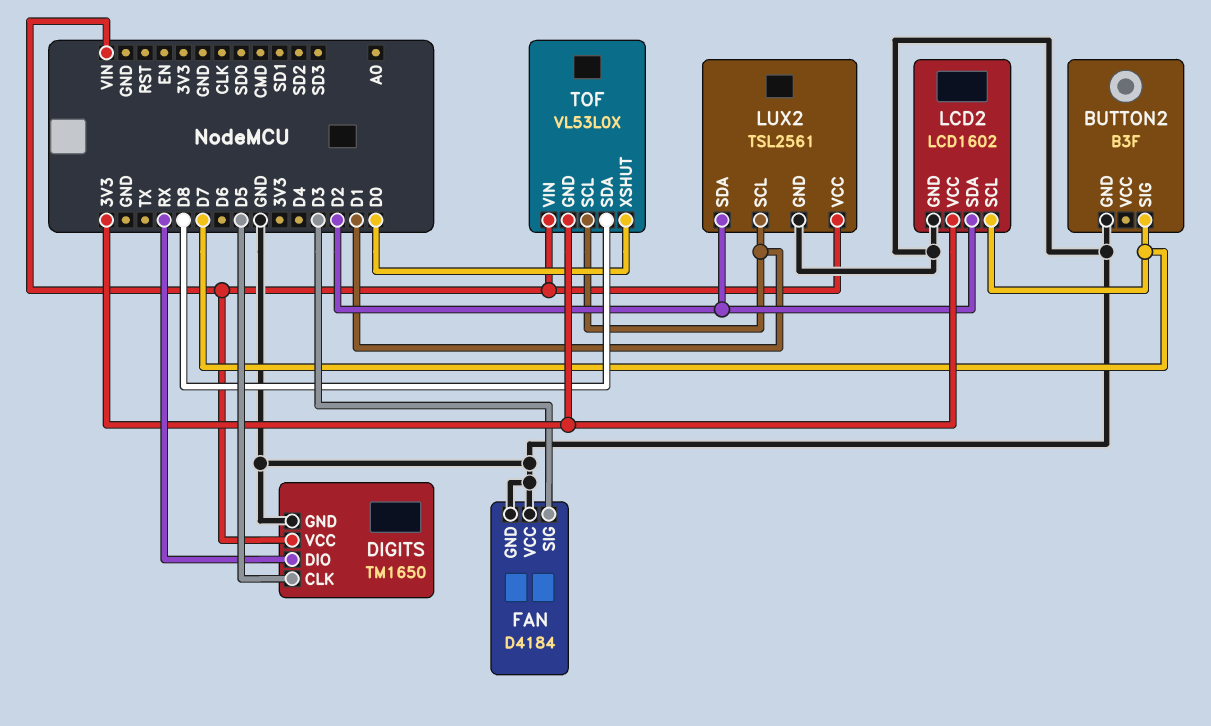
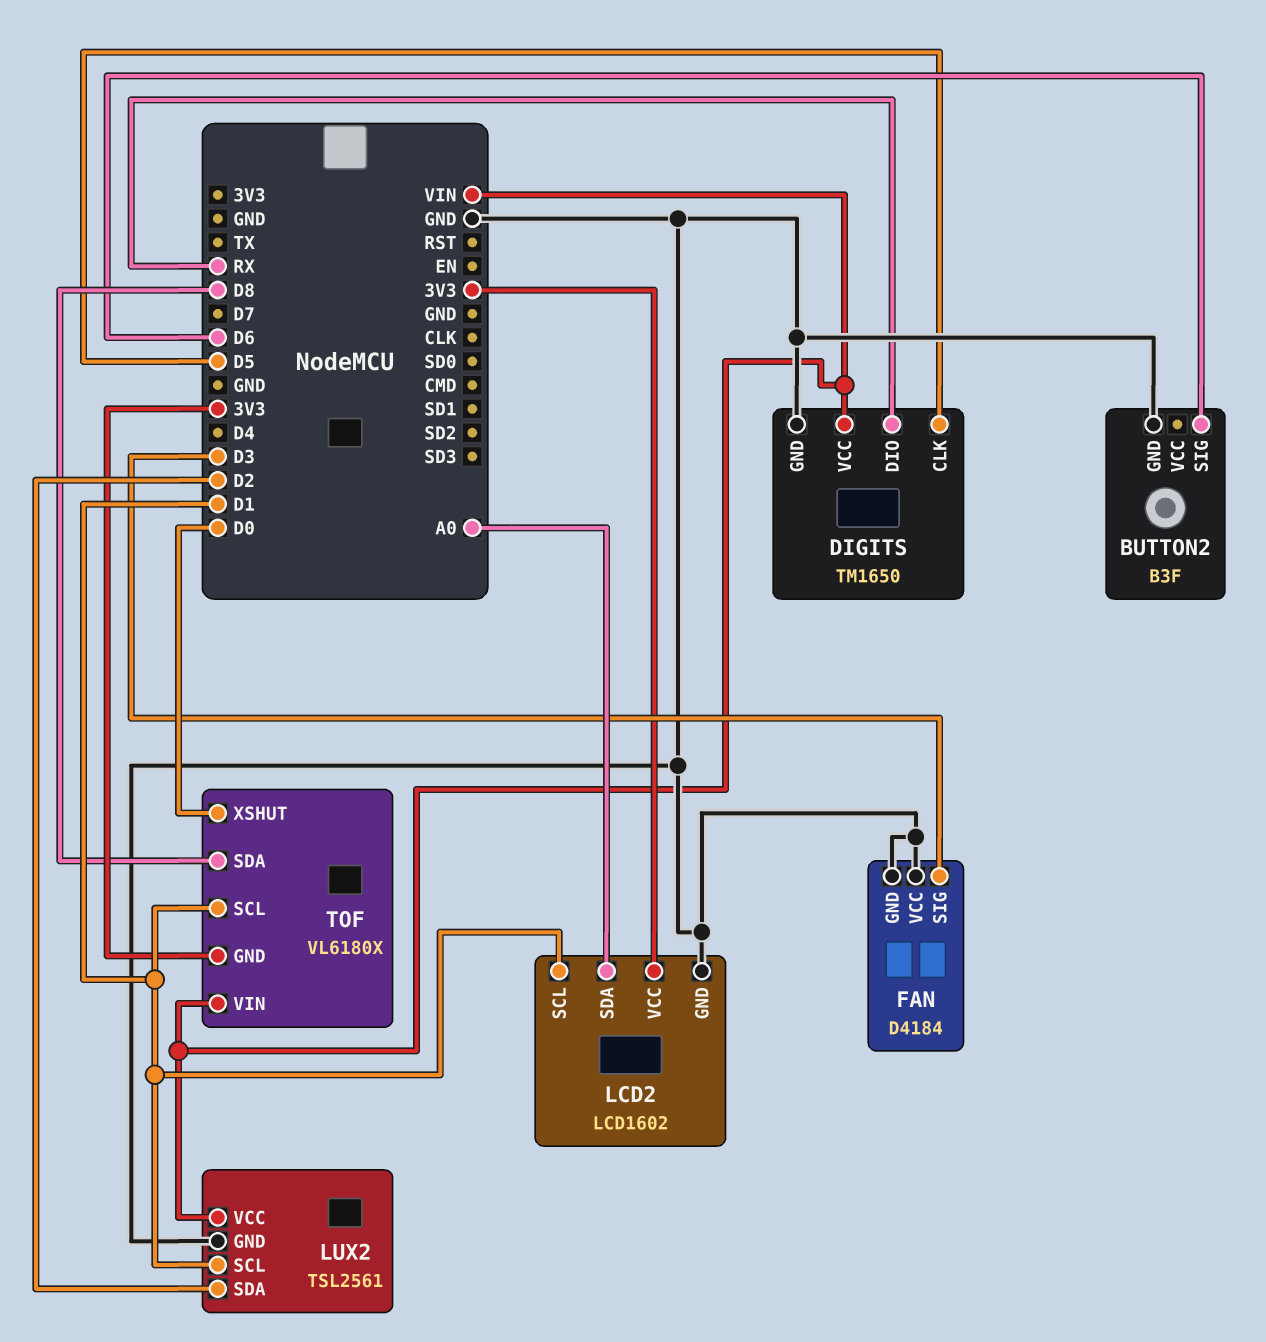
BUTTON2 pin SIG: D7 -> D6
LCD2 pin SCL: D7 -> D1
LCD2 pin SDA: D2 -> A0
TOF: VL53L0X -> VL6180X

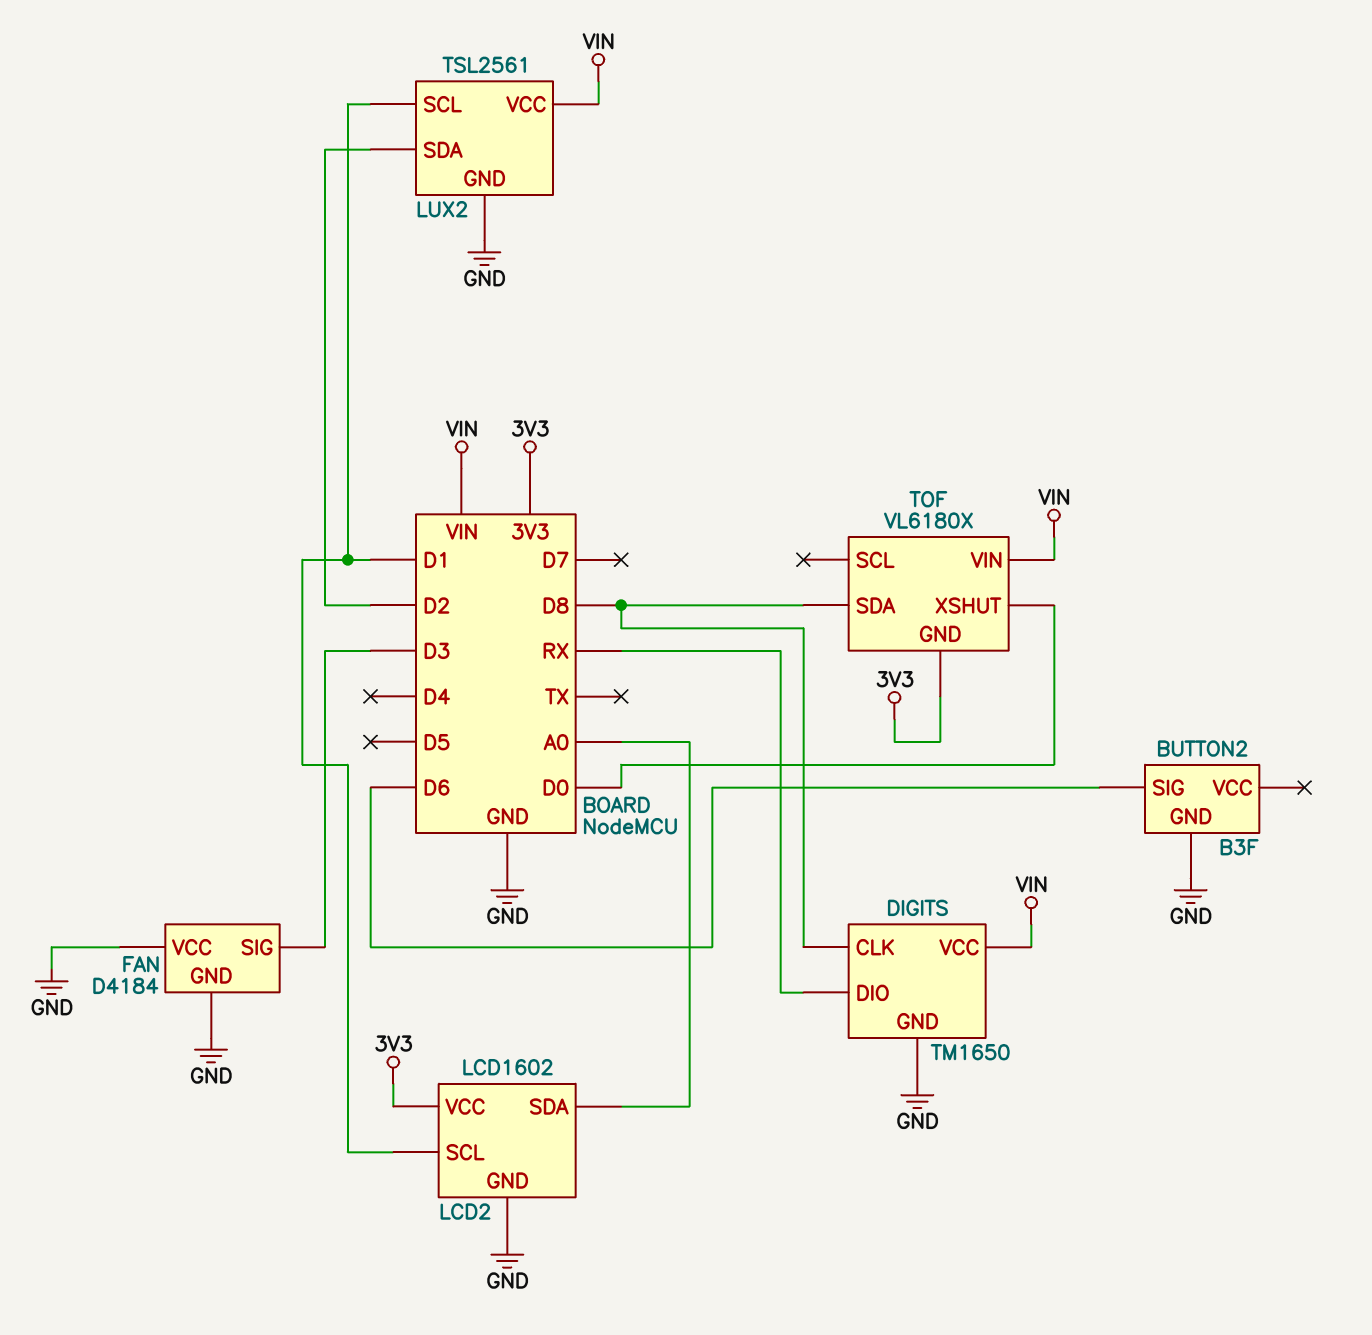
DIGITS pin CLK: D5 -> D8
TOF pin SCL: D1 -> none

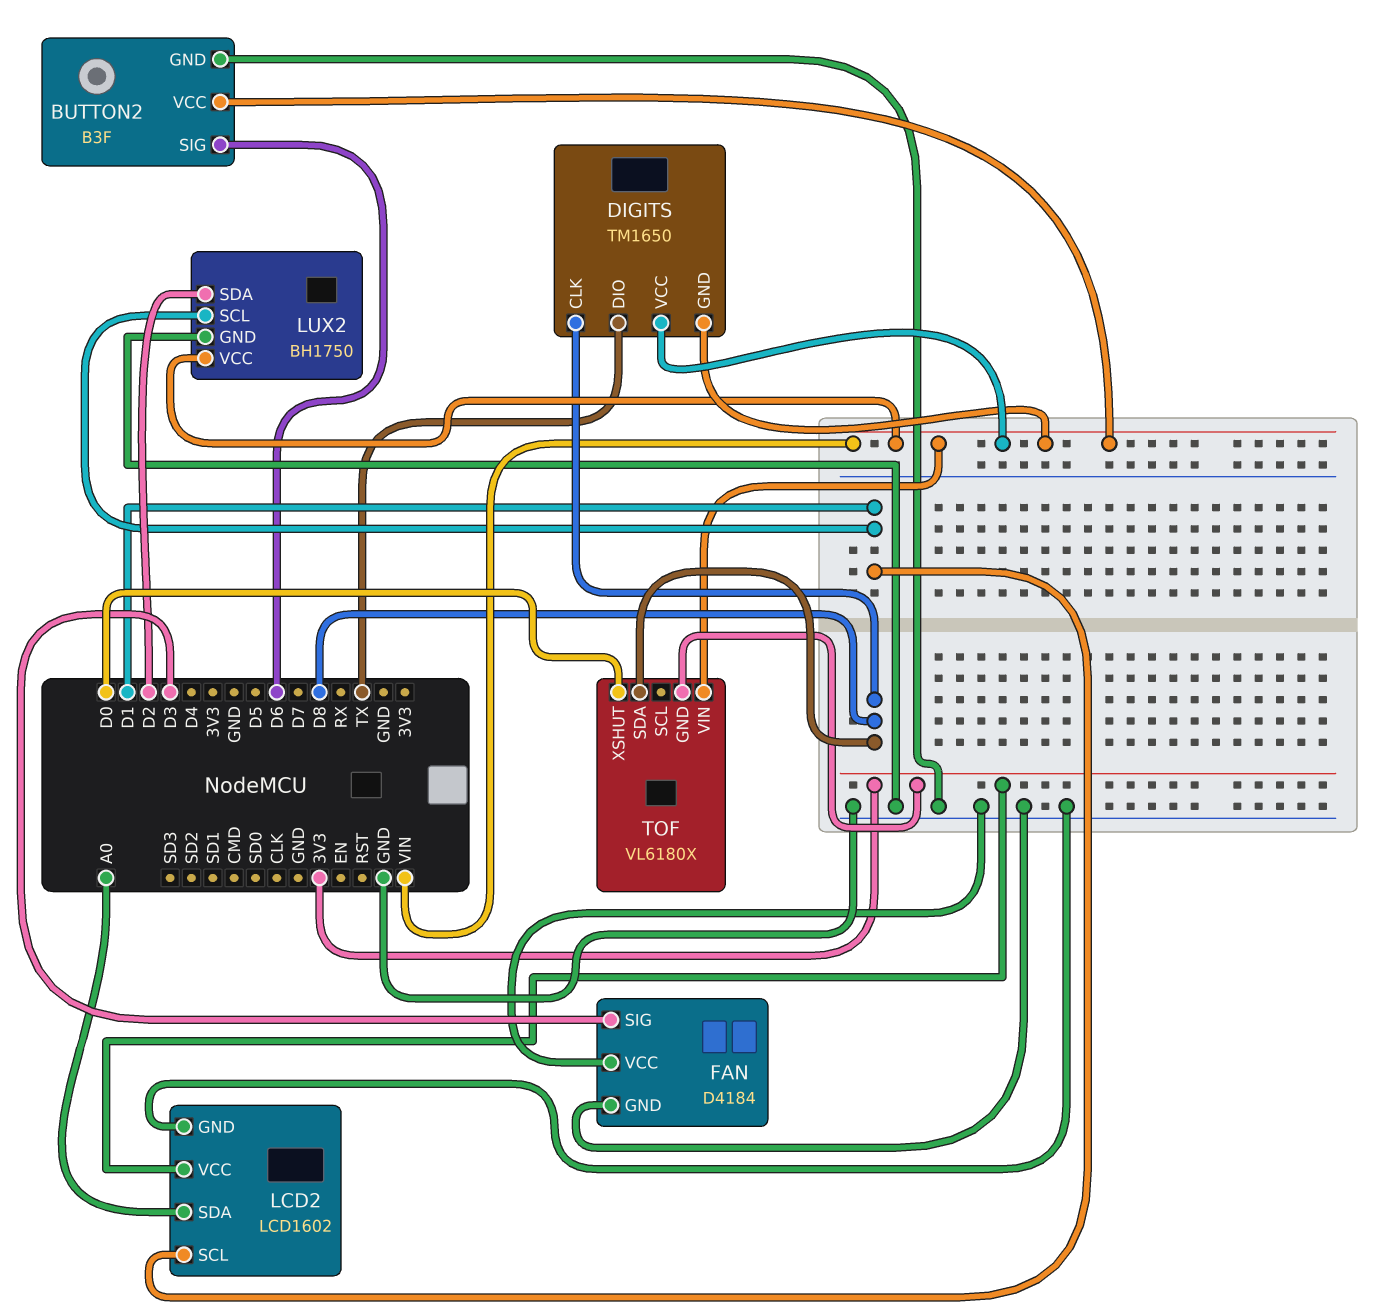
BUTTON2 pin VCC: none -> VIN
DIGITS pin DIO: RX -> TX
DIGITS pin GND: GND -> VIN
LUX2: TSL2561 -> BH1750

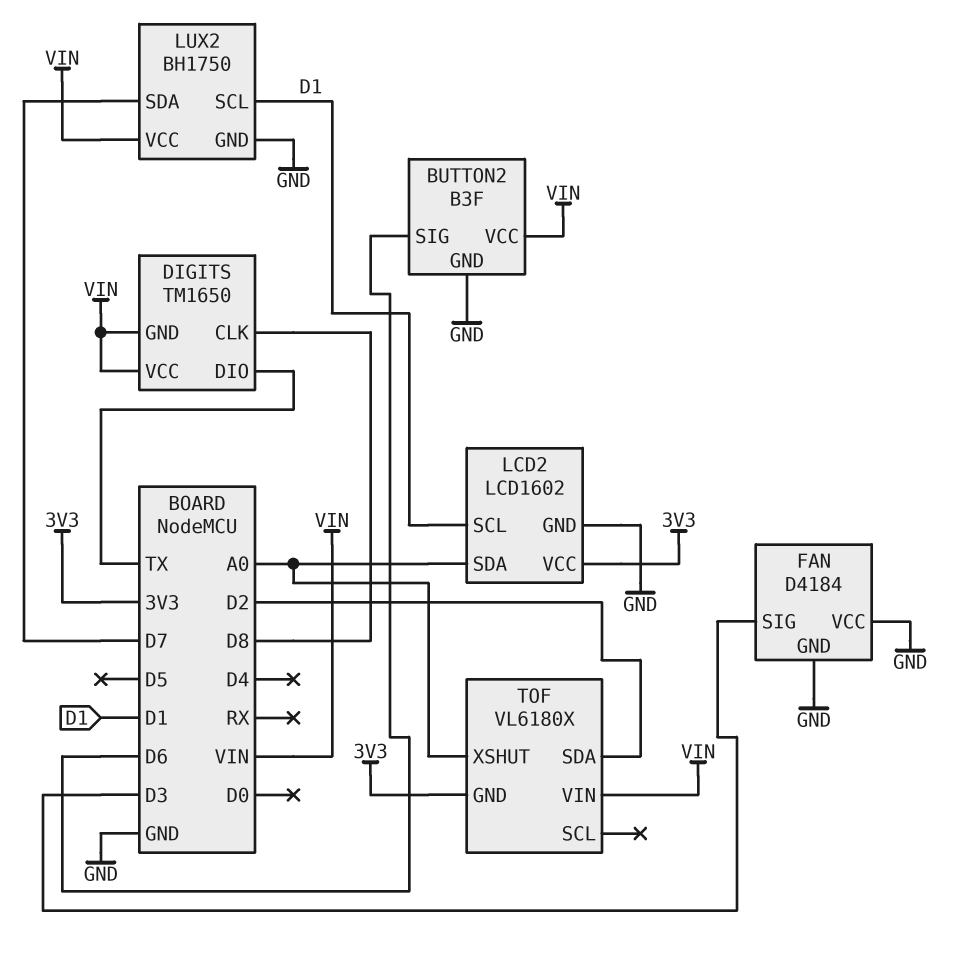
LUX2 pin SDA: D2 -> D7
TOF pin SDA: D8 -> D2
TOF pin XSHUT: D0 -> A0

